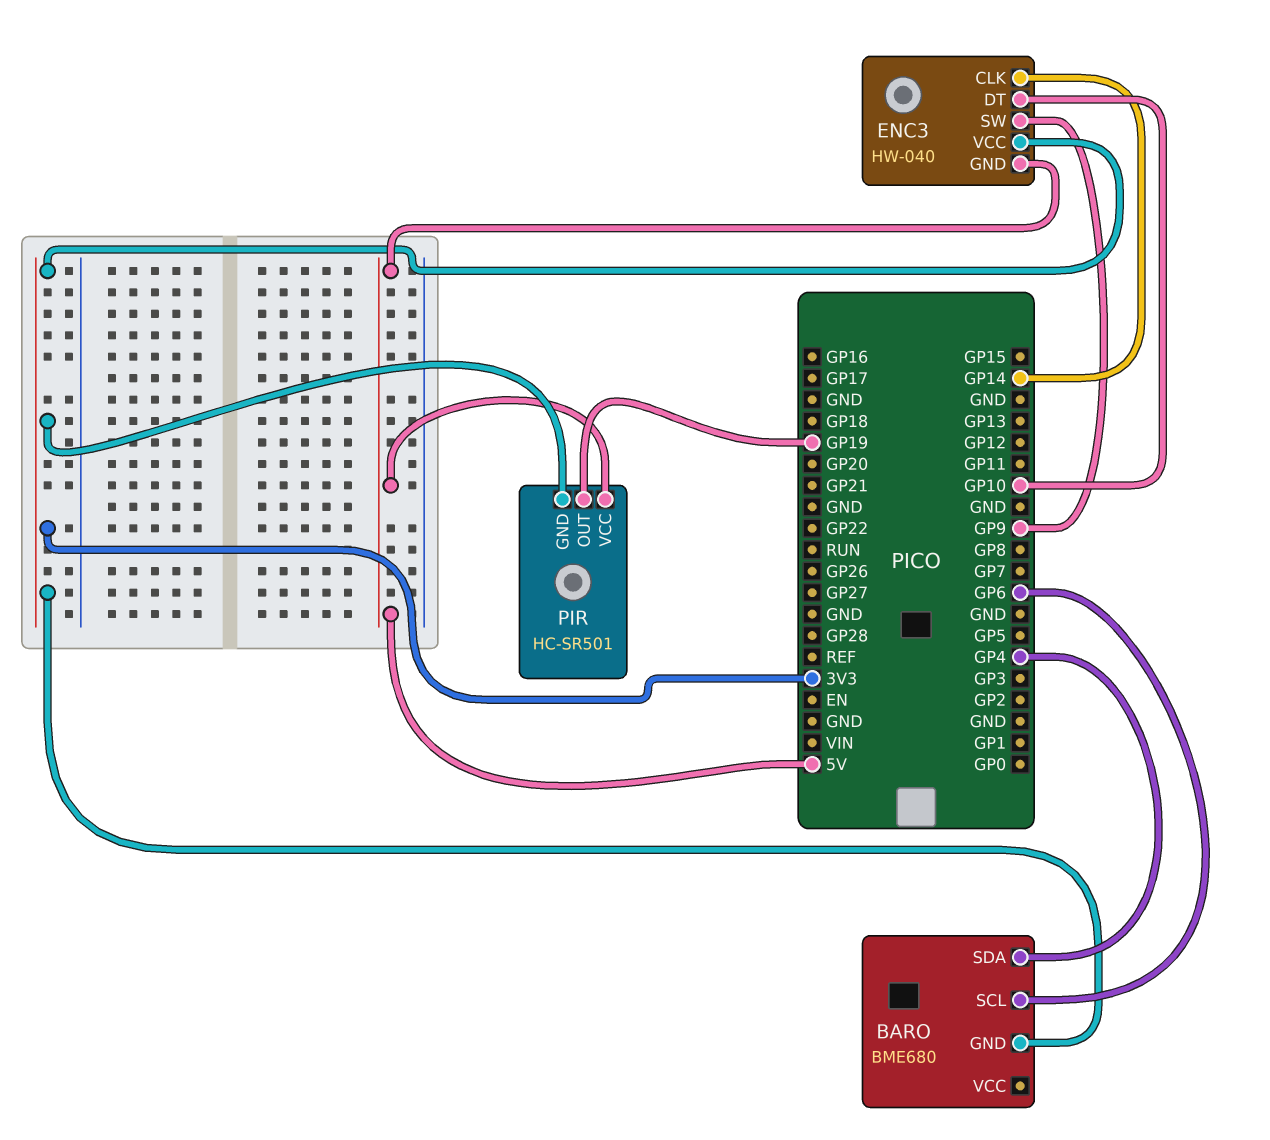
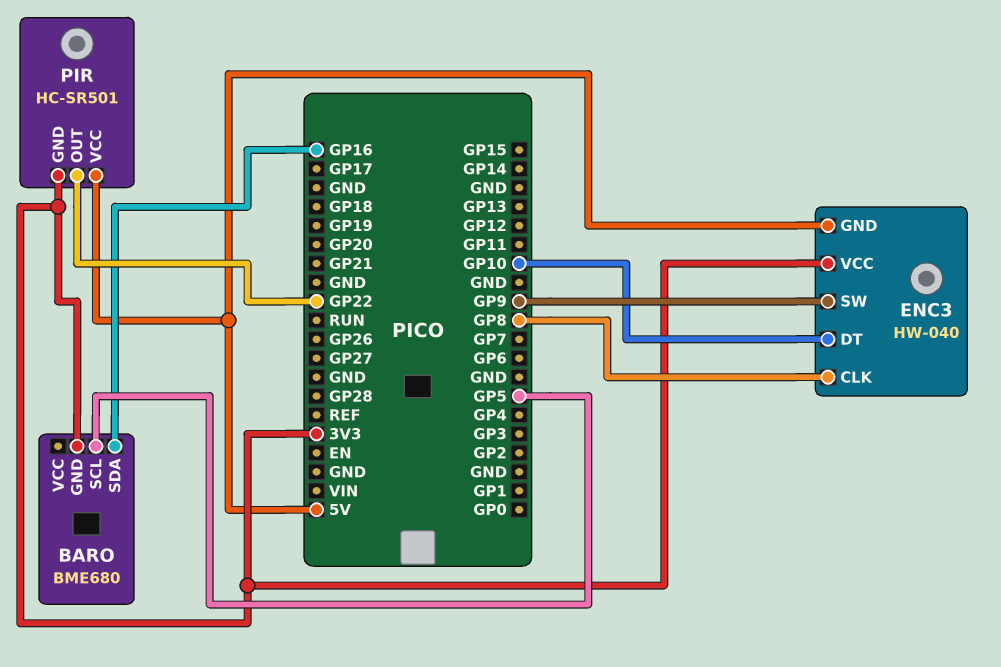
BARO pin SCL: GP6 -> GP5
BARO pin SDA: GP4 -> GP16
ENC3 pin CLK: GP14 -> GP8
PIR pin OUT: GP19 -> GP22

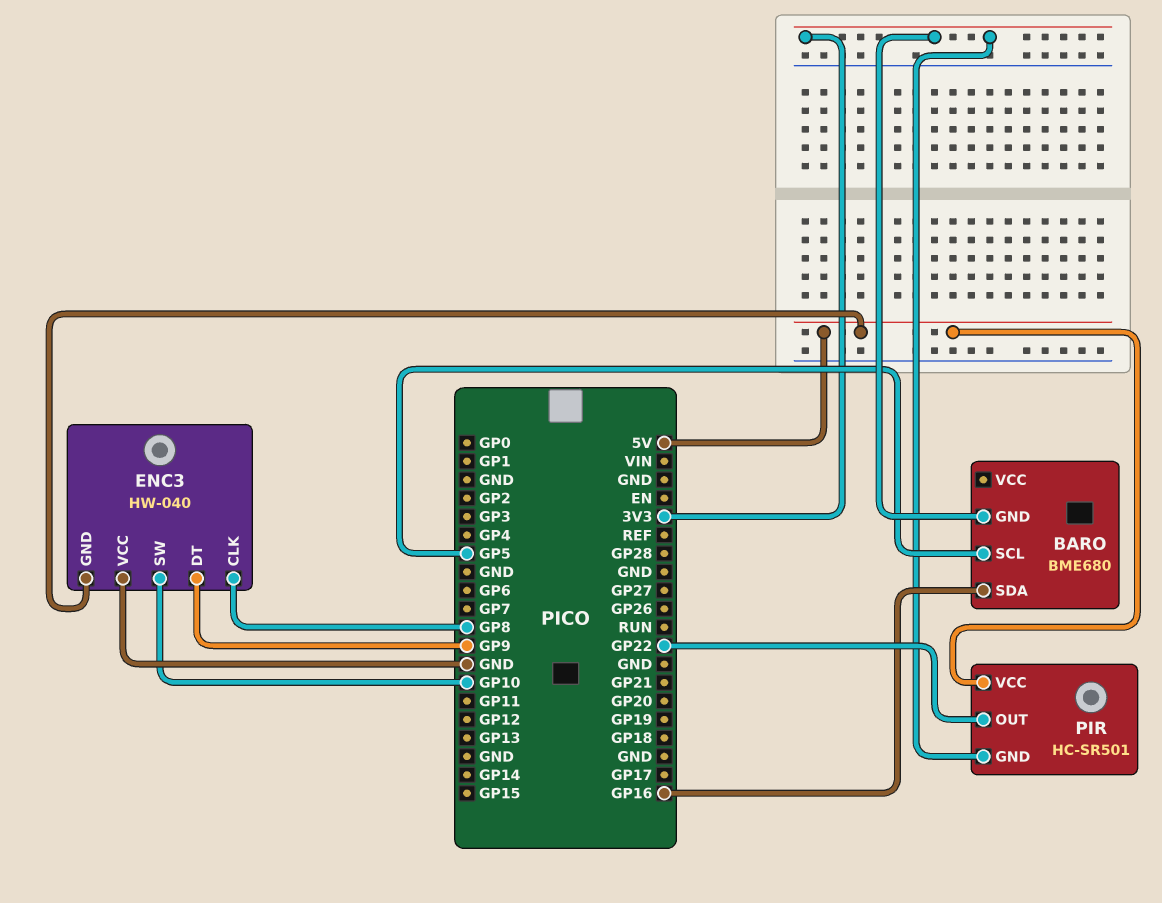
ENC3 pin DT: GP10 -> GP9
ENC3 pin SW: GP9 -> GP10
ENC3 pin VCC: 3V3 -> GND

